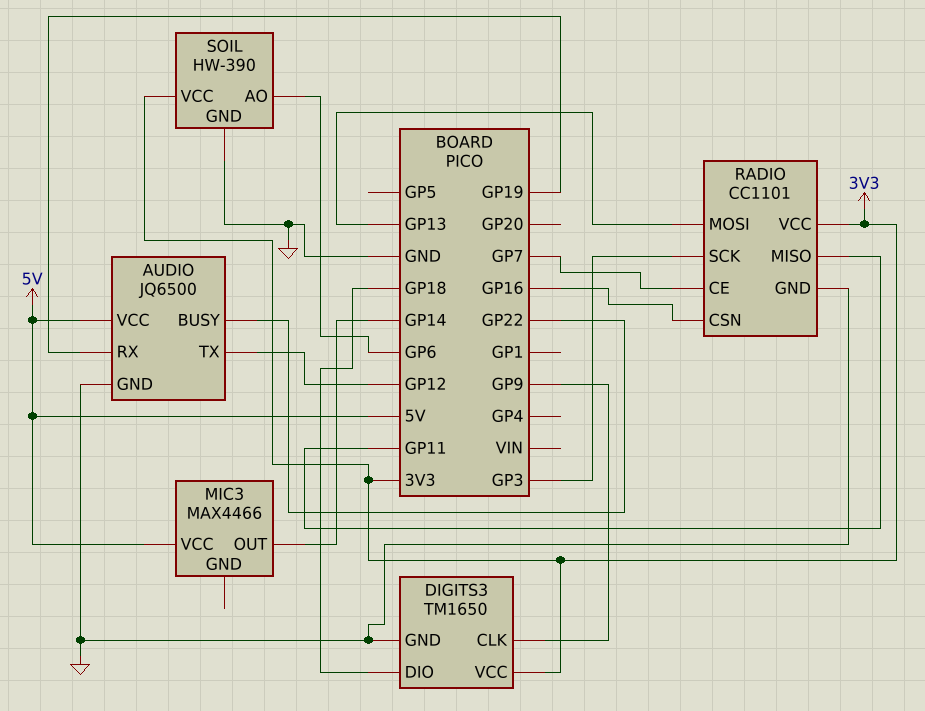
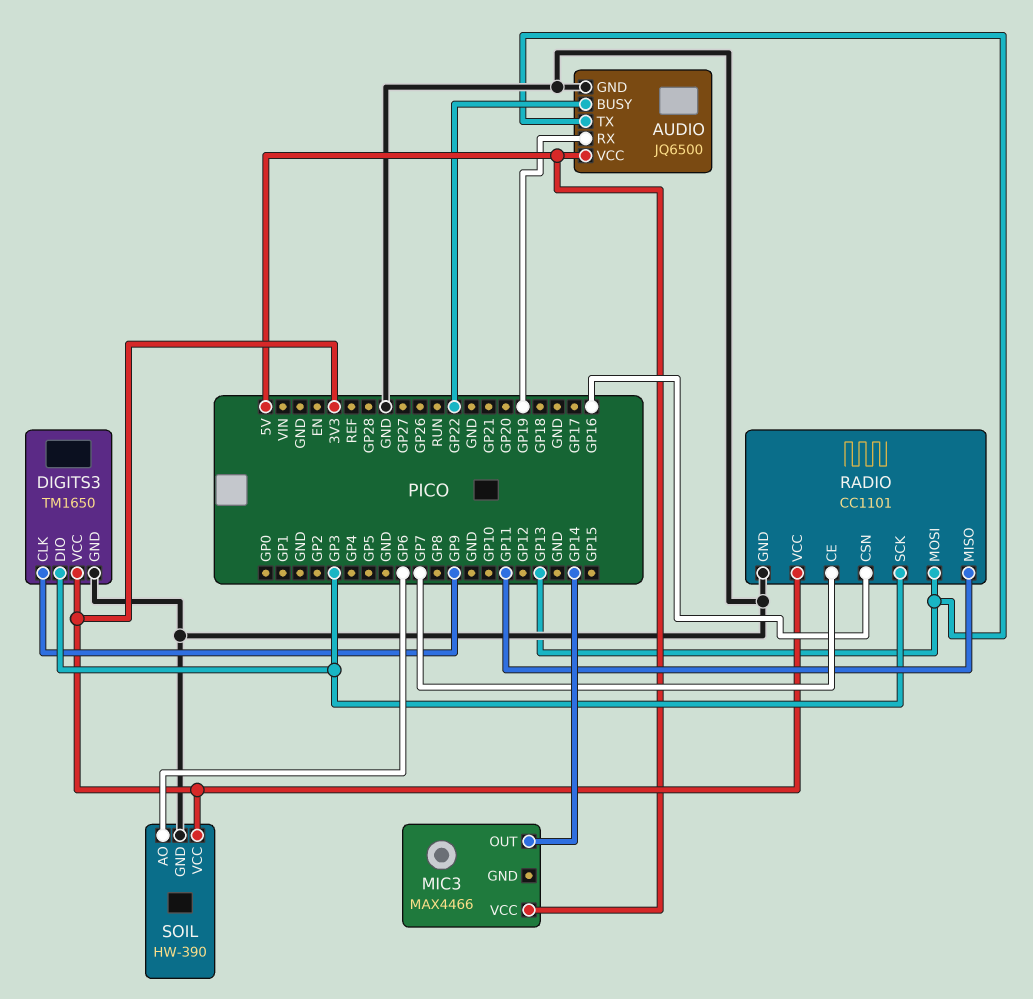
AUDIO pin TX: GP12 -> GP13
DIGITS3 pin DIO: GP18 -> GP3

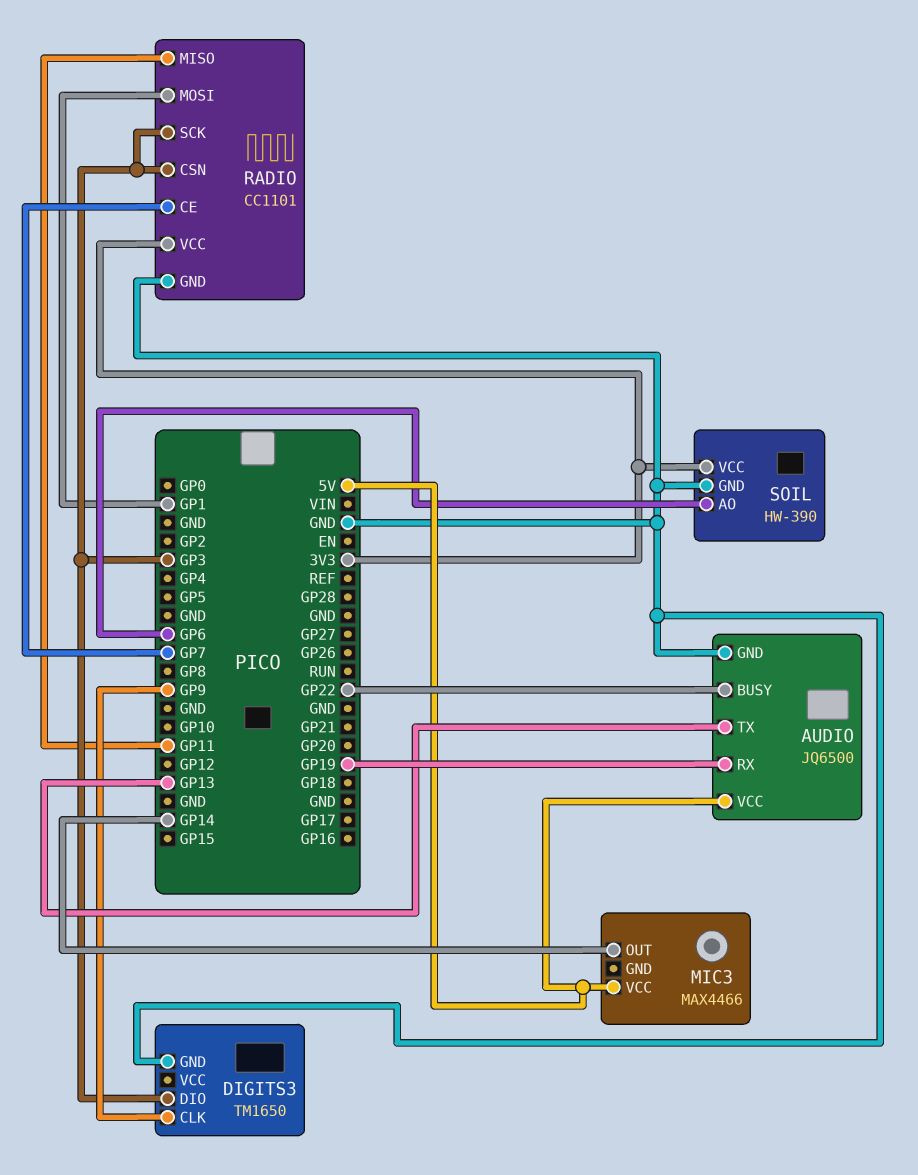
DIGITS3 pin VCC: 3V3 -> none
RADIO pin CSN: GP16 -> GP3
RADIO pin MOSI: GP13 -> GP1

